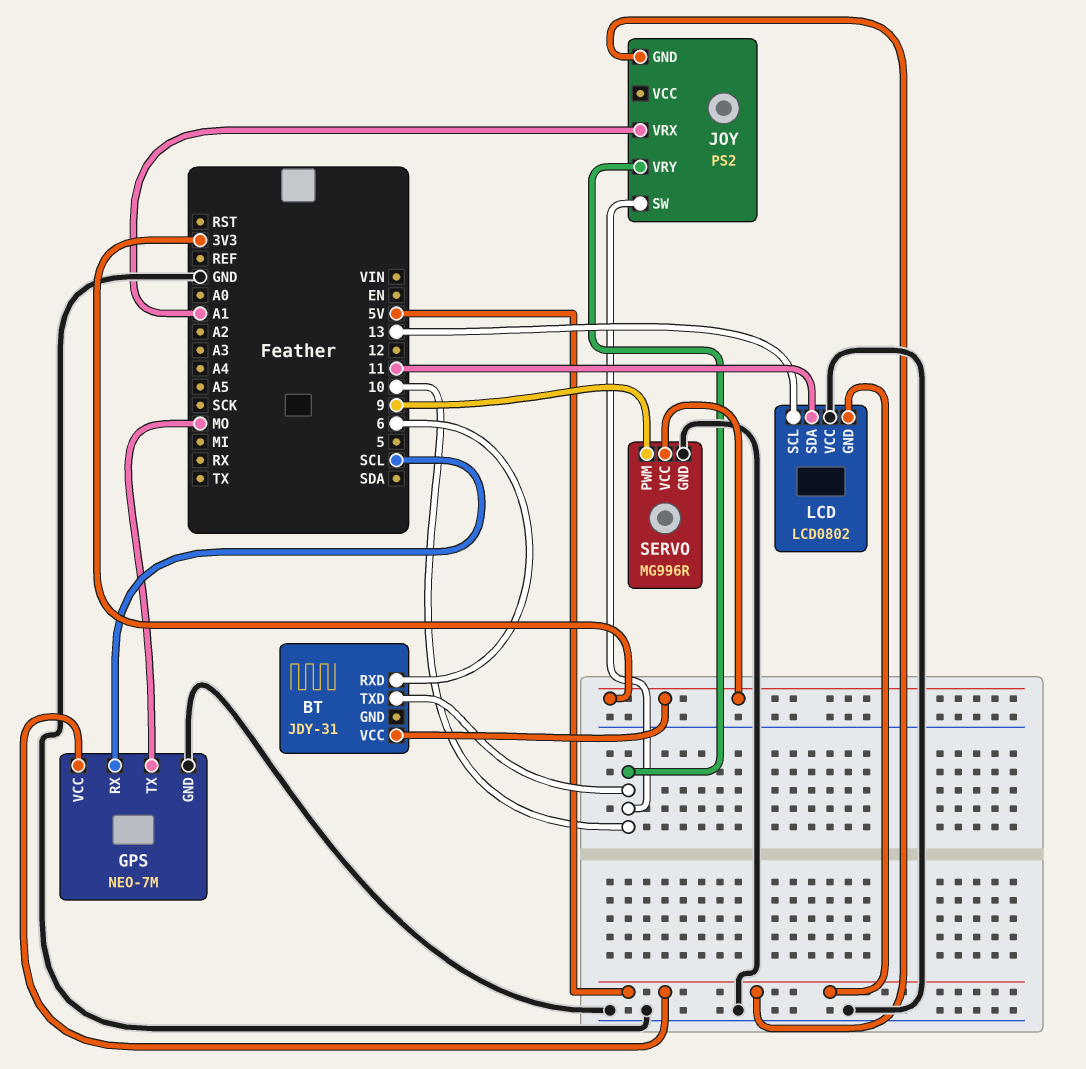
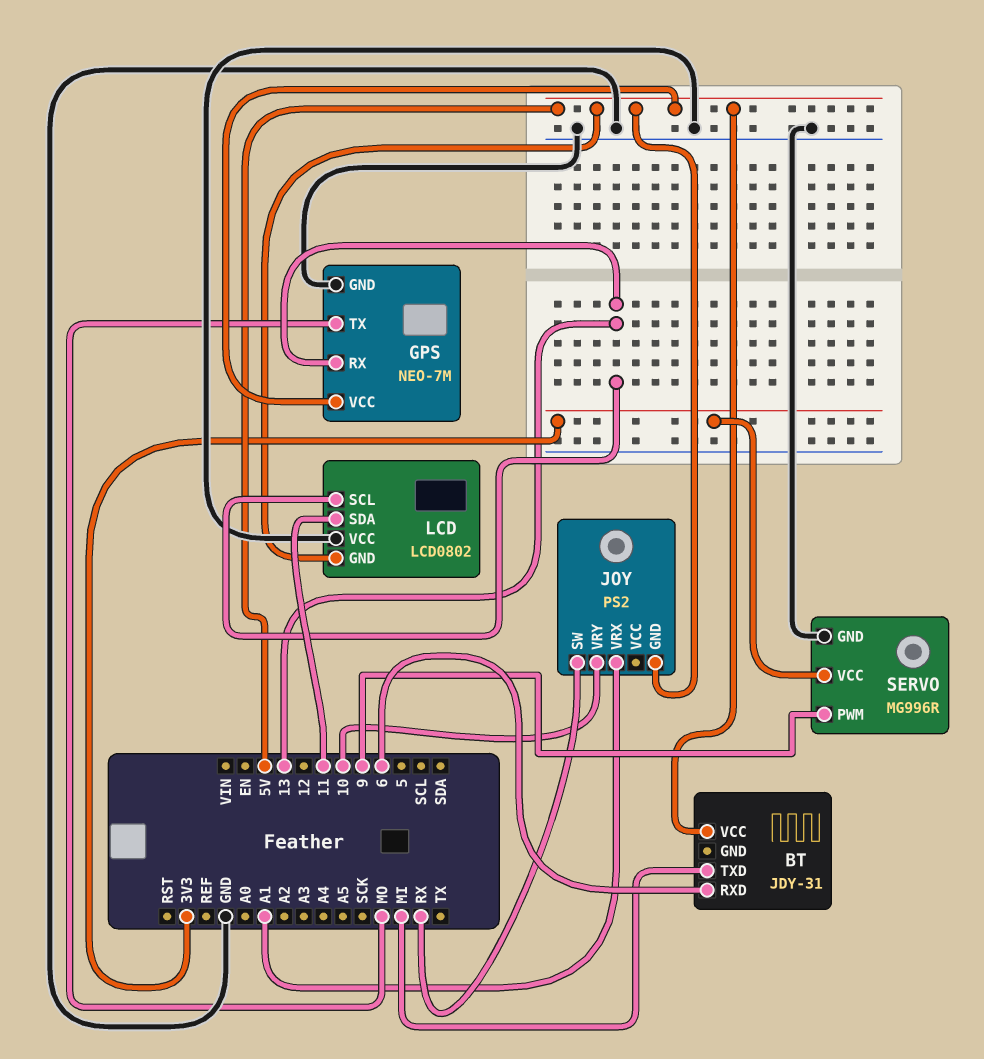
BT pin TXD: 10 -> MI
BT pin VCC: 3V3 -> 5V
GPS pin RX: SCL -> 13
JOY pin SW: 10 -> RX

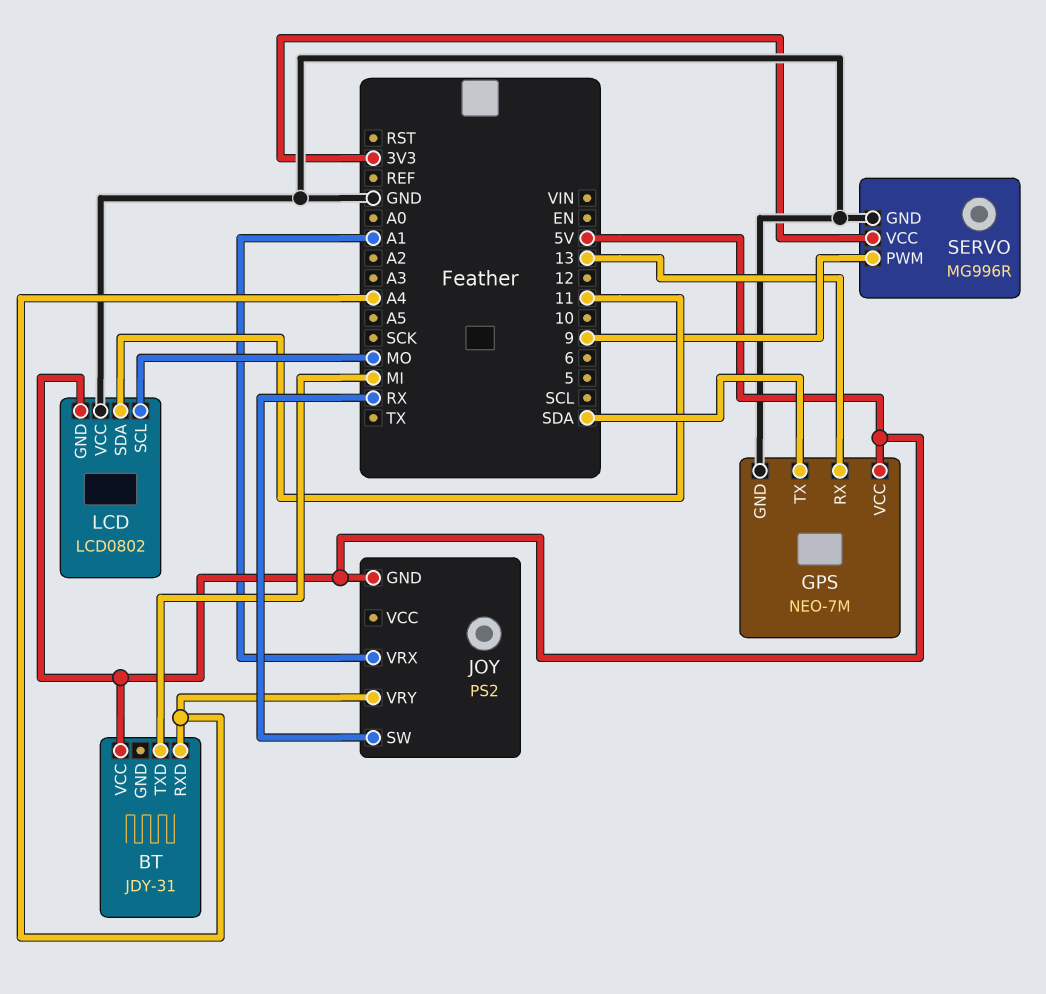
BT pin RXD: 6 -> A4
GPS pin TX: MO -> SDA
JOY pin VRY: 10 -> A4
LCD pin SCL: 13 -> MO

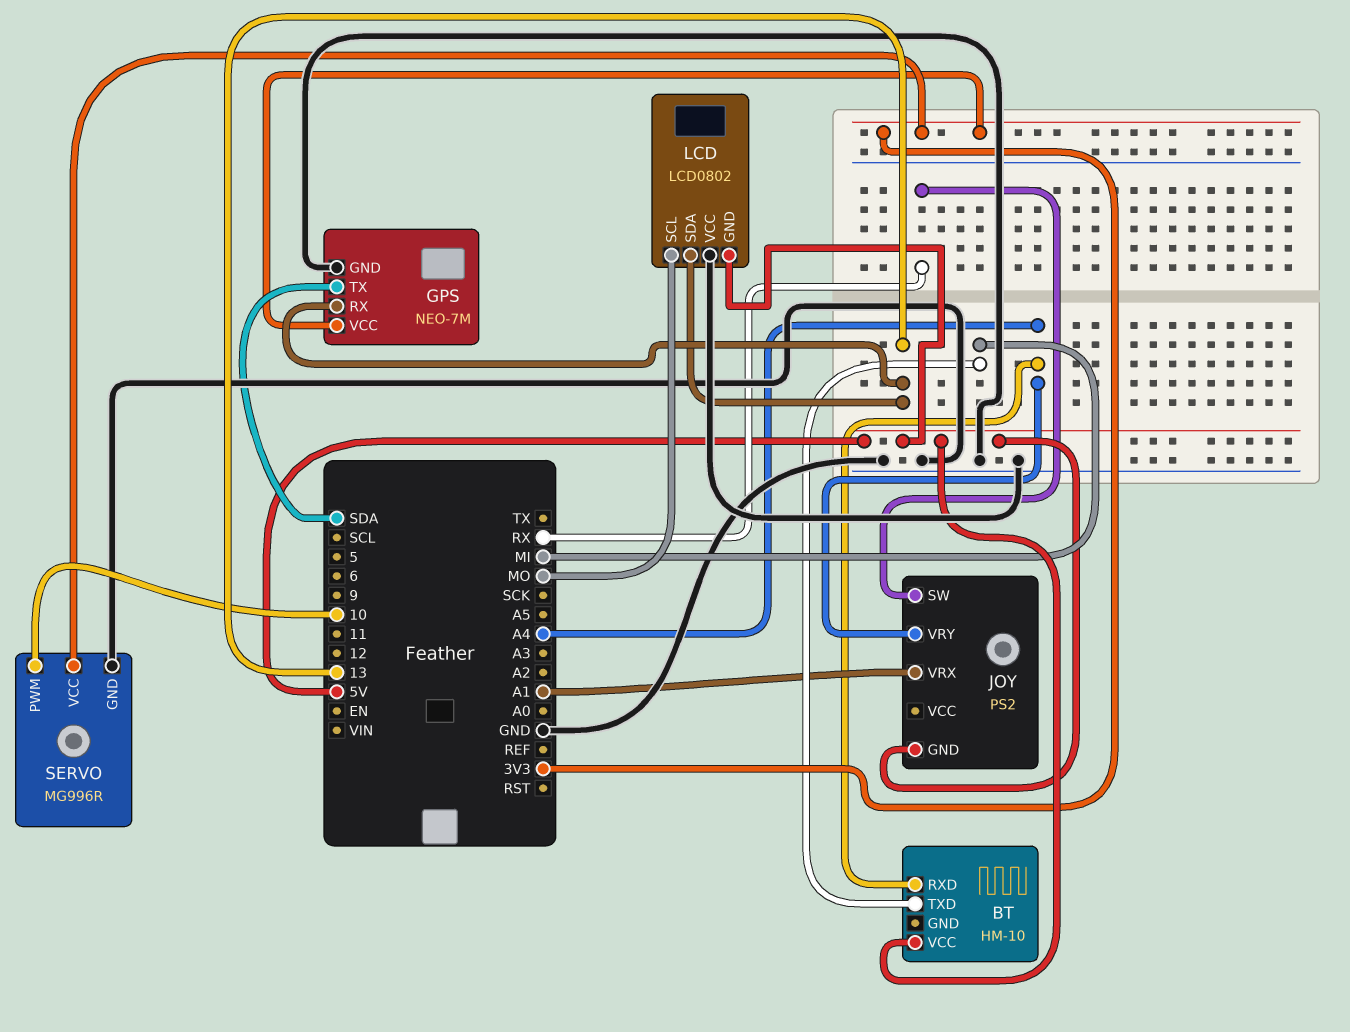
BT: JDY-31 -> HM-10
GPS pin VCC: 5V -> 3V3
LCD pin SDA: 11 -> 13
SERVO pin PWM: 9 -> 10

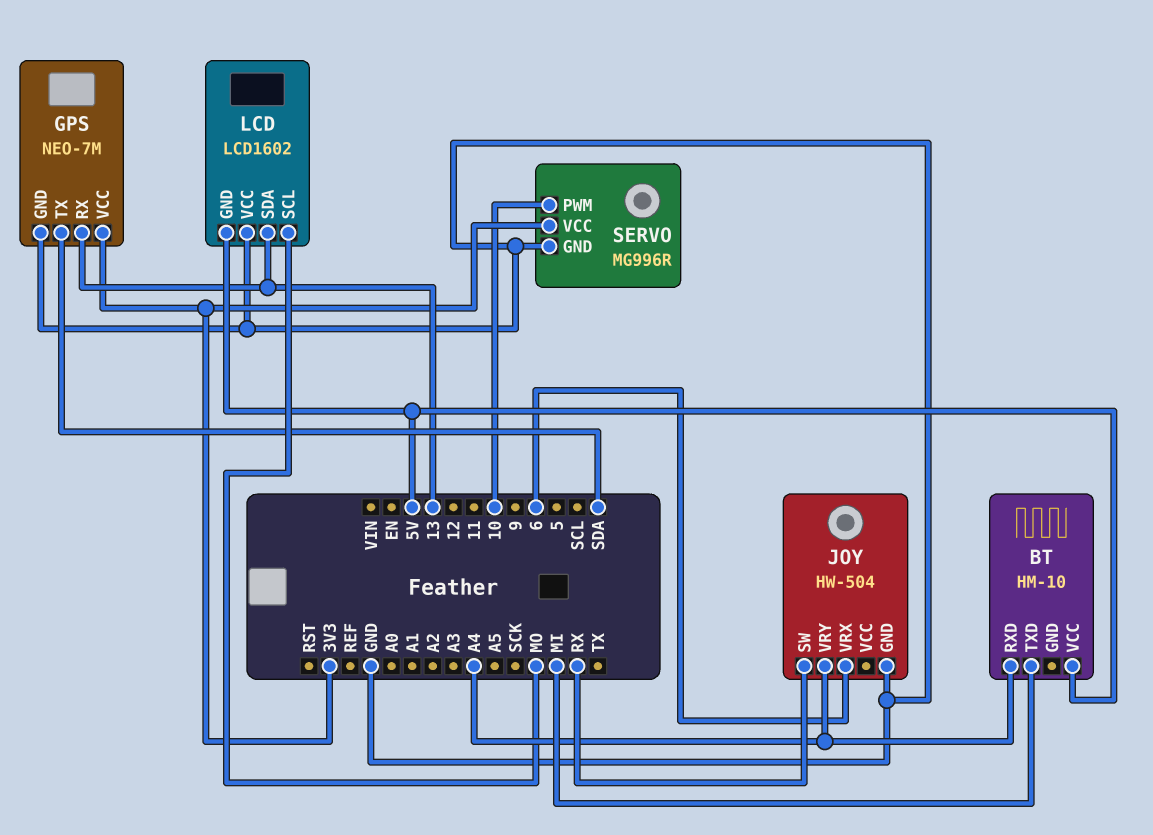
JOY: PS2 -> HW-504
JOY pin GND: 5V -> GND
JOY pin VRX: A1 -> 6
LCD: LCD0802 -> LCD1602

